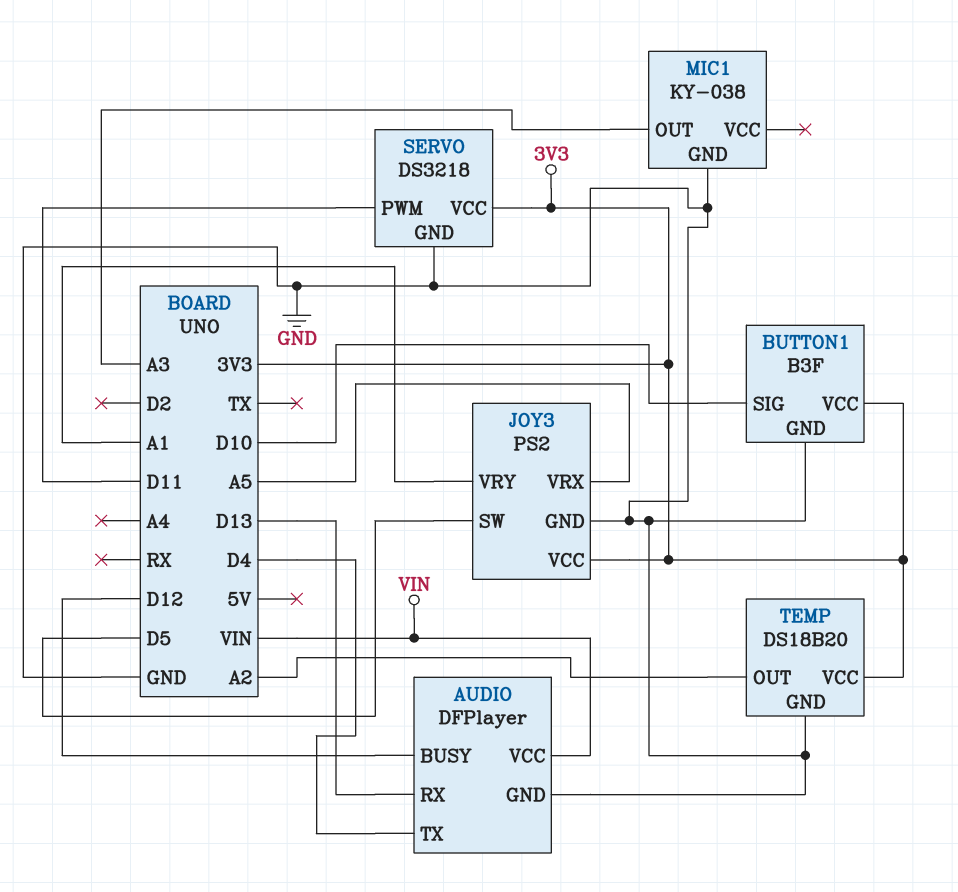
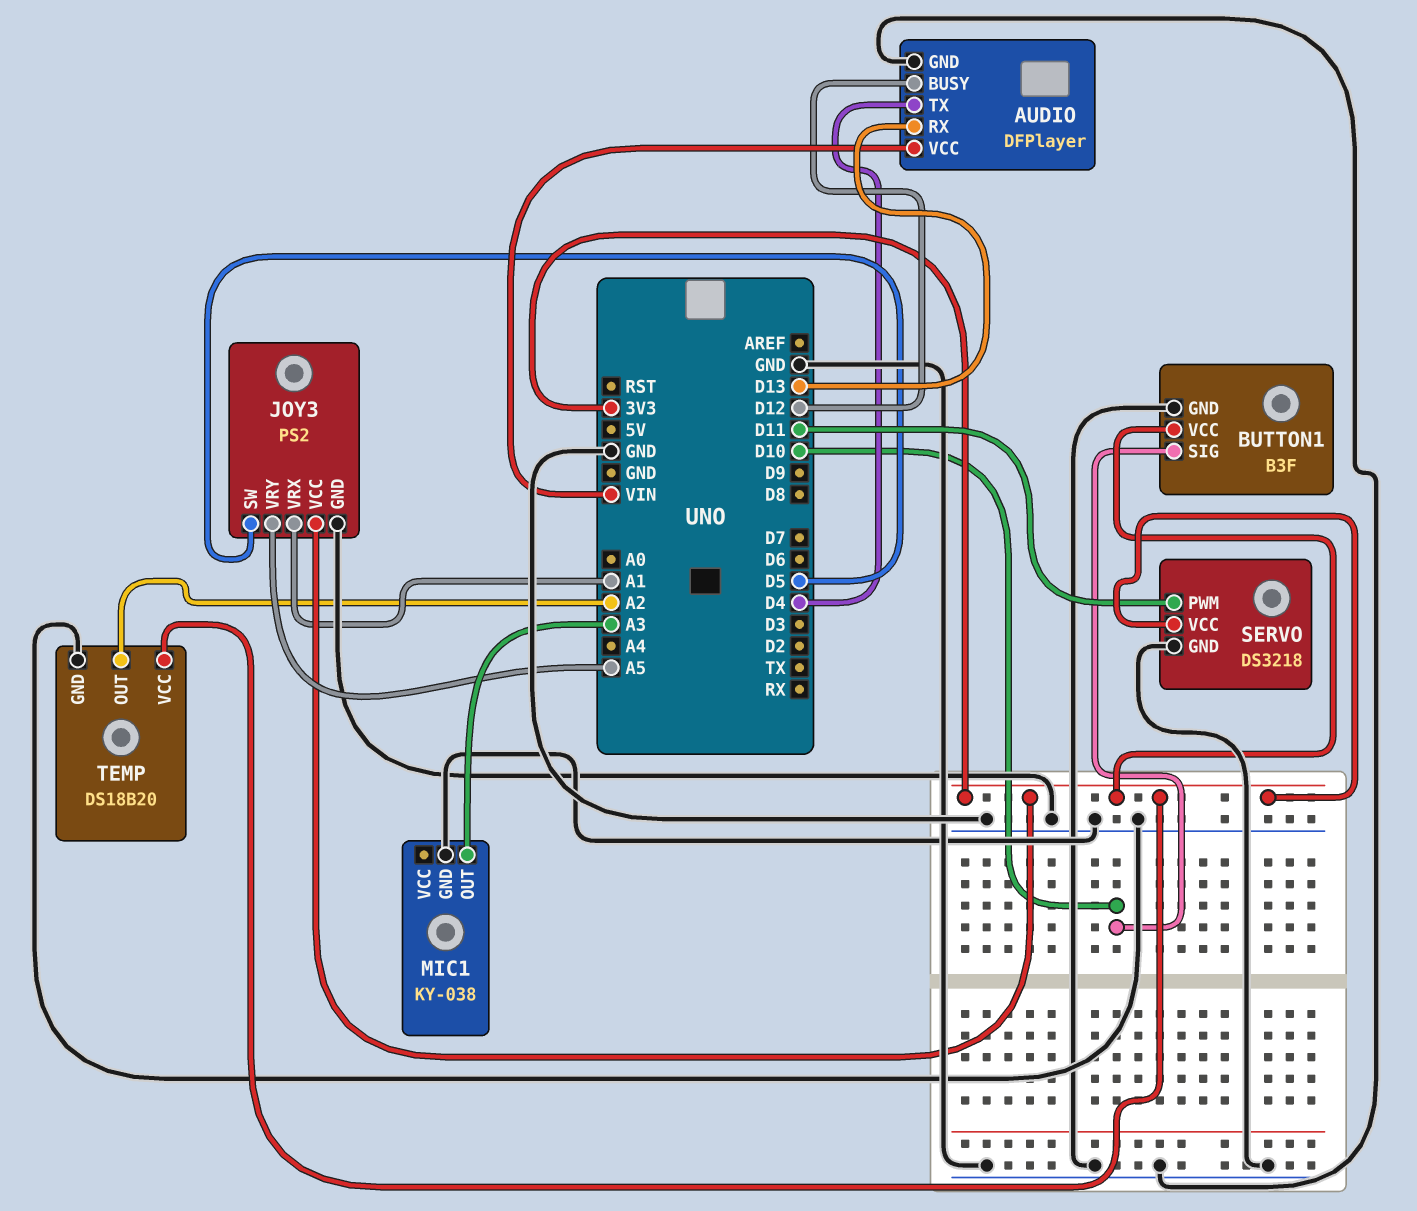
JOY3 pin VRX: A5 -> A1
JOY3 pin VRY: A1 -> A5

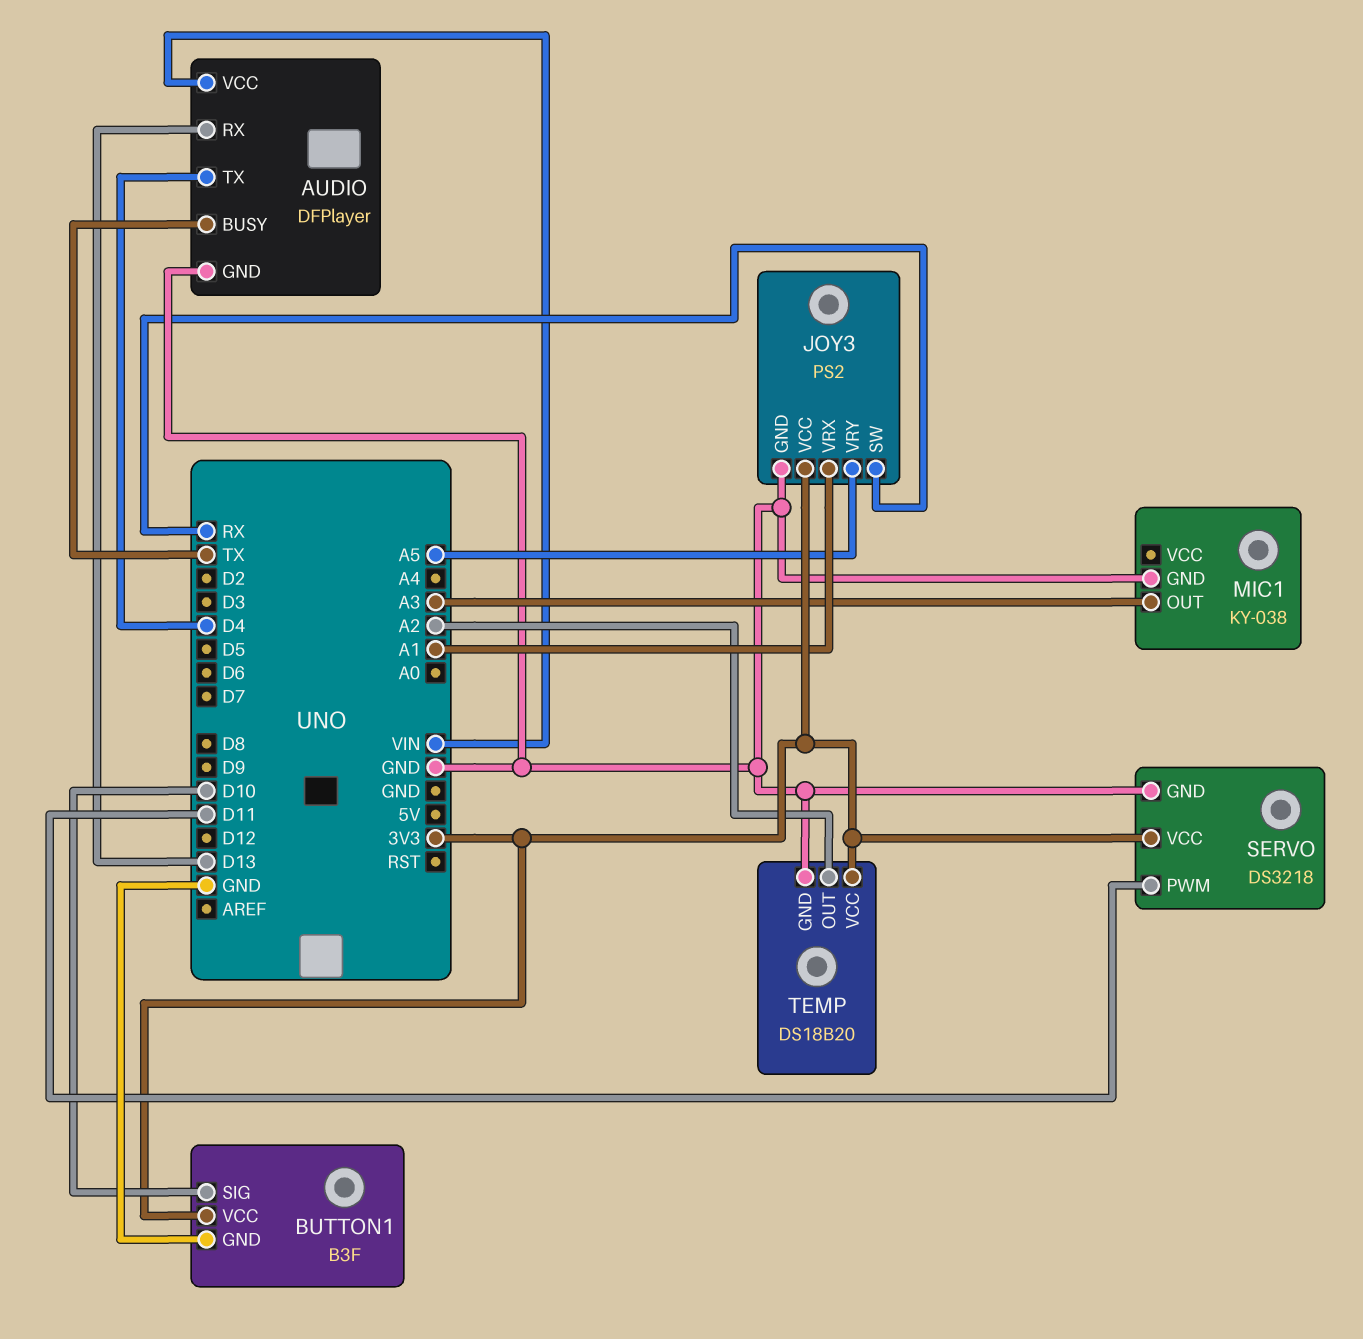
AUDIO pin BUSY: D12 -> TX
JOY3 pin SW: D5 -> RX

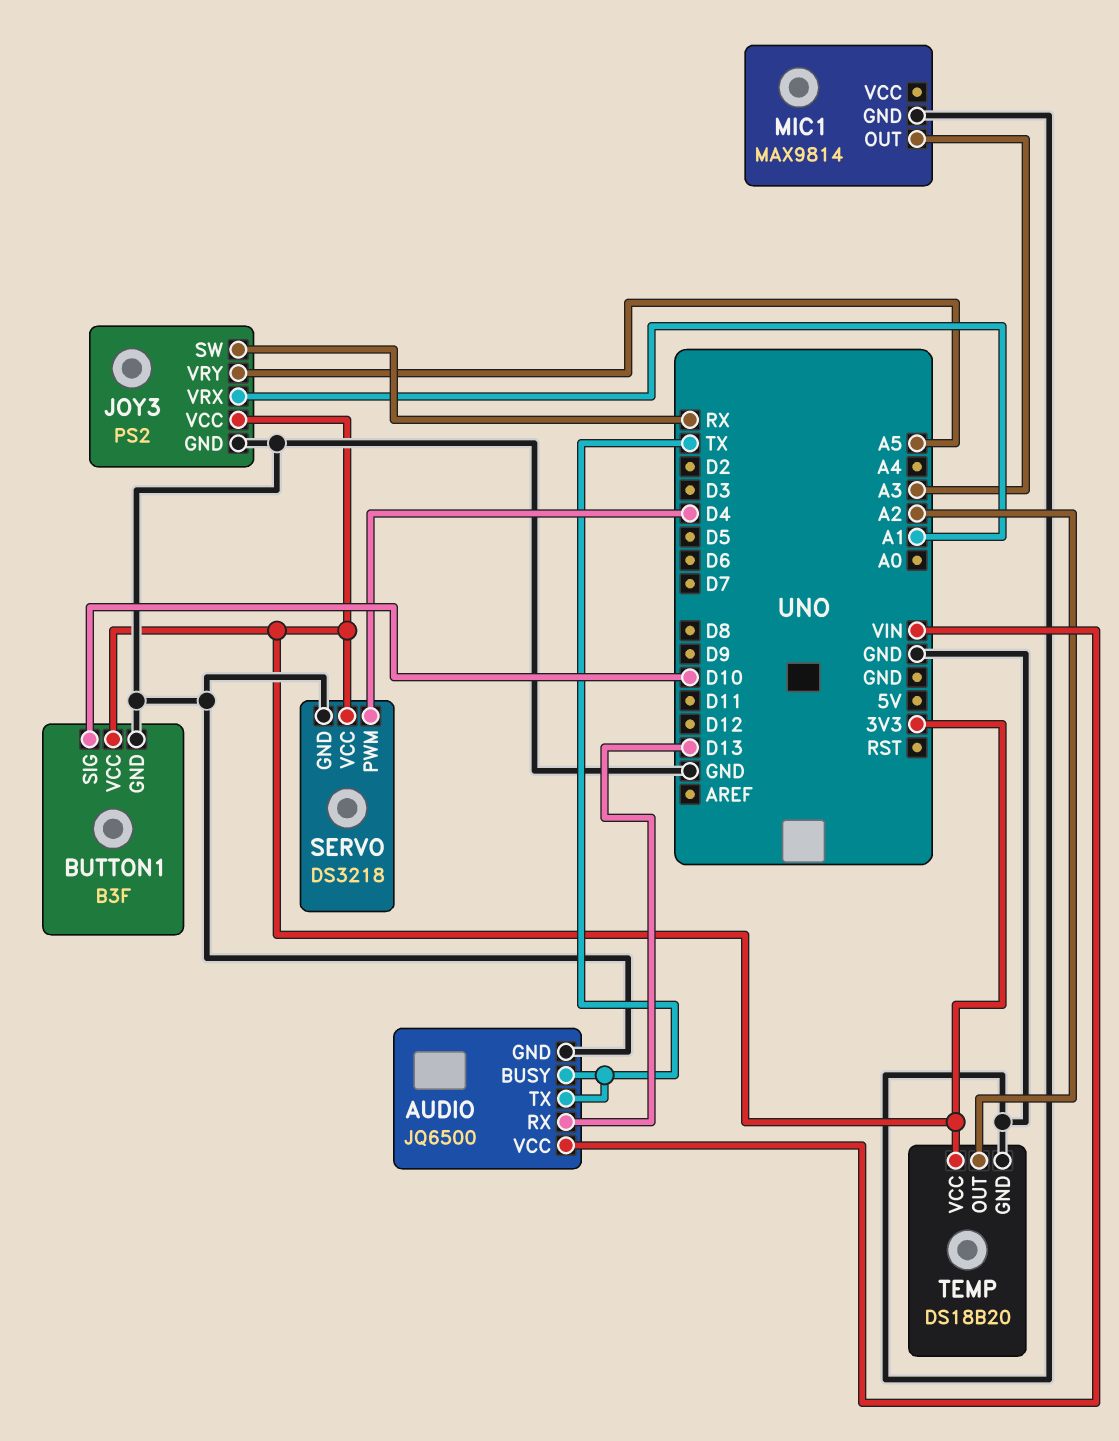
AUDIO: DFPlayer -> JQ6500
AUDIO pin TX: D4 -> TX
MIC1: KY-038 -> MAX9814
SERVO pin PWM: D11 -> D4

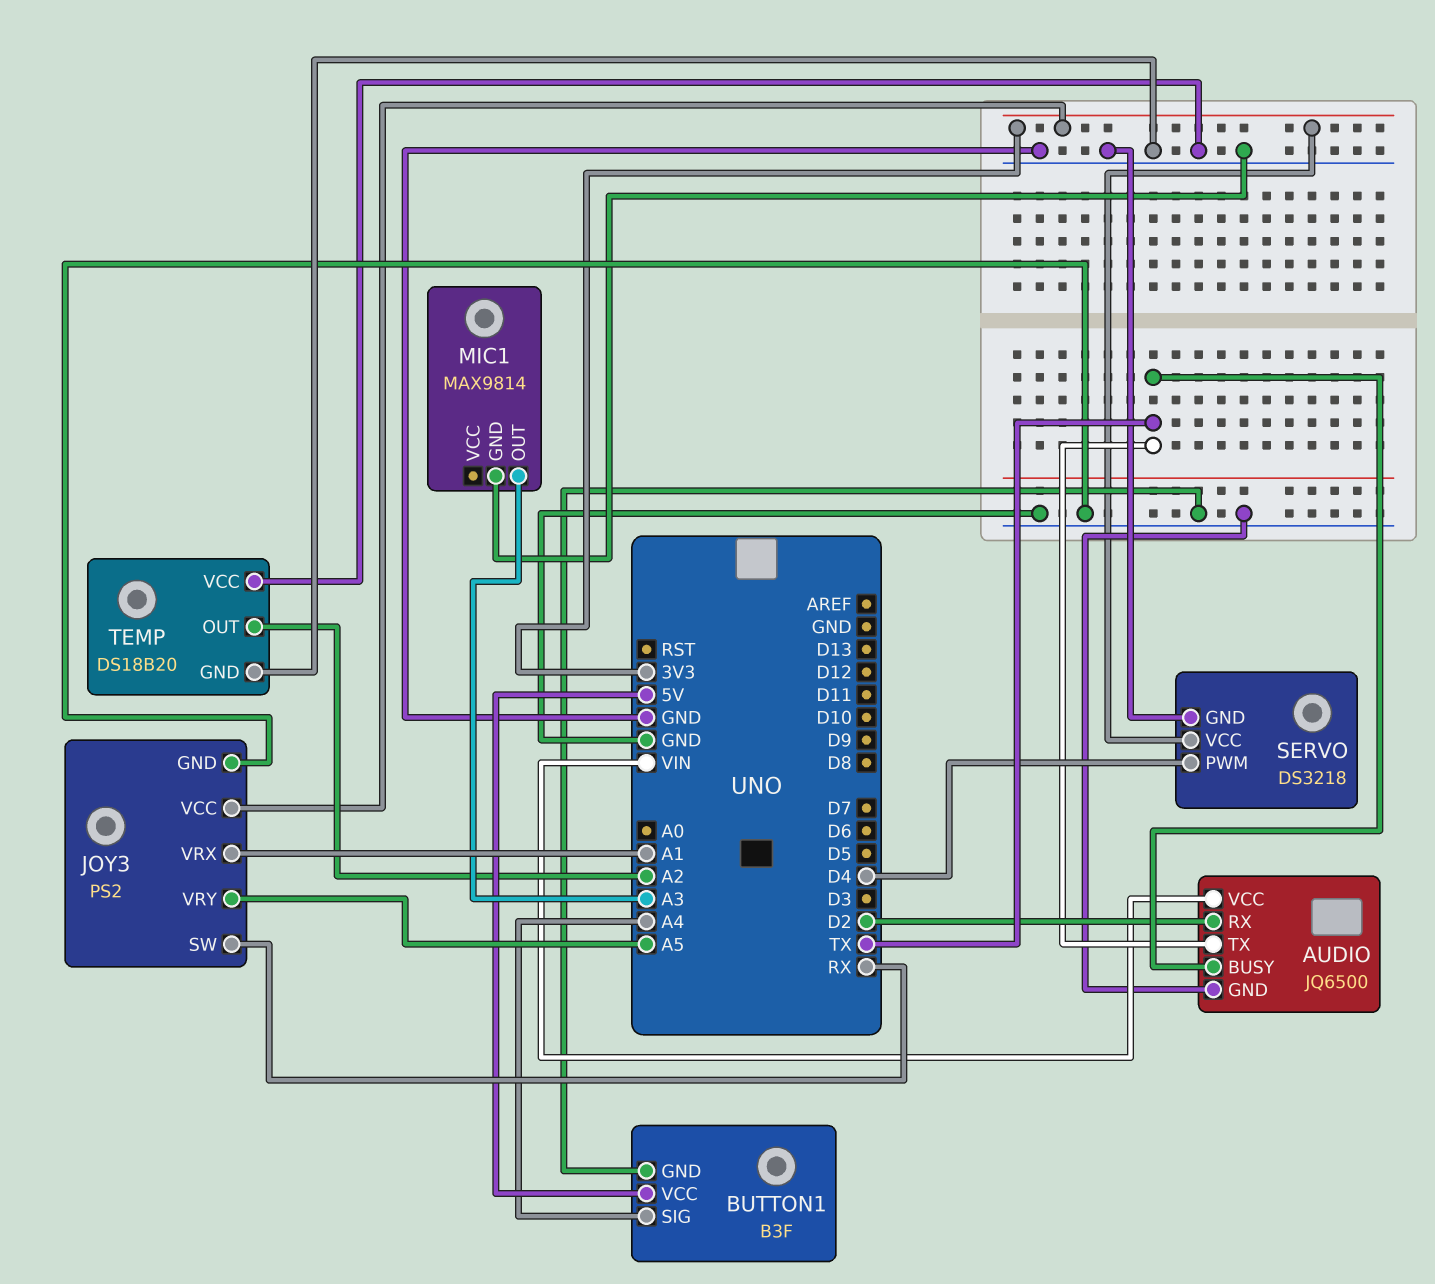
AUDIO pin RX: D13 -> D2
BUTTON1 pin SIG: D10 -> A4
BUTTON1 pin VCC: 3V3 -> 5V
TEMP pin VCC: 3V3 -> GND

